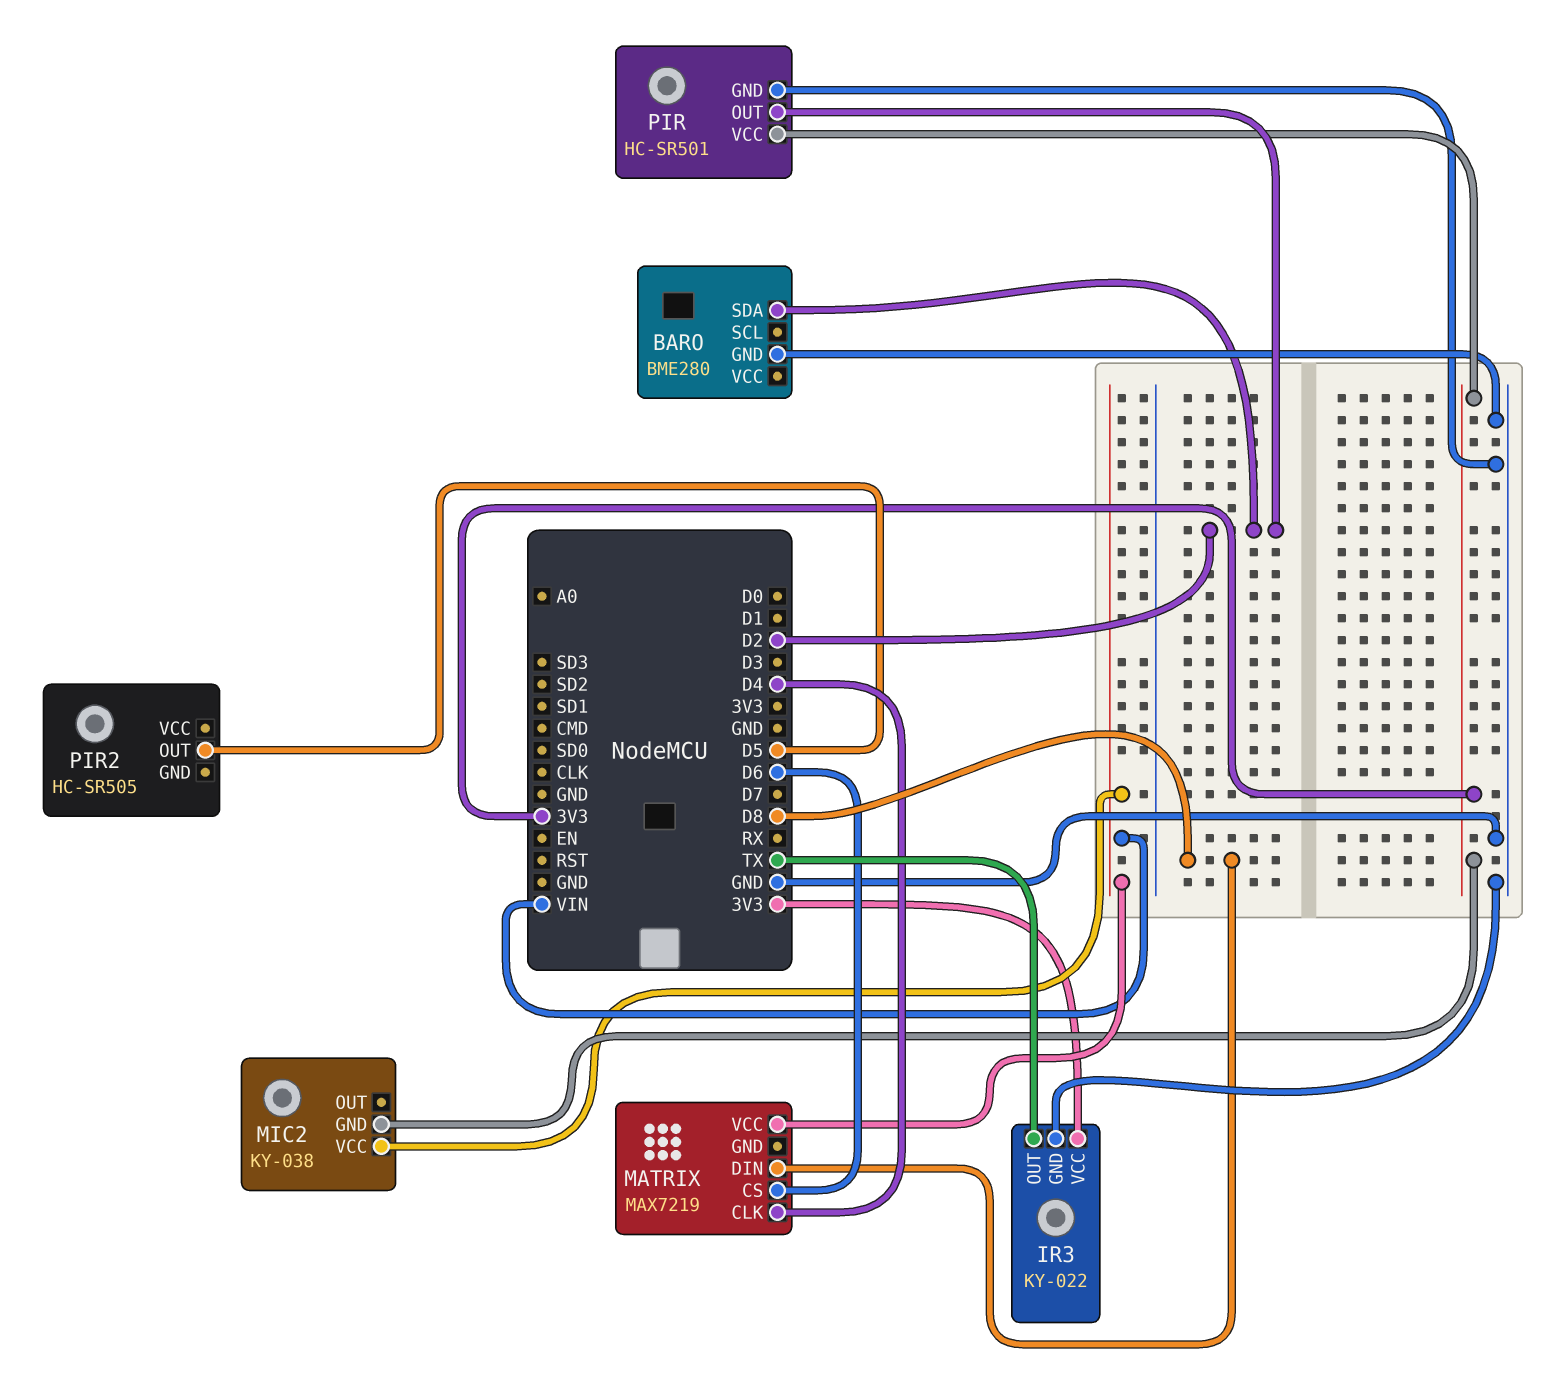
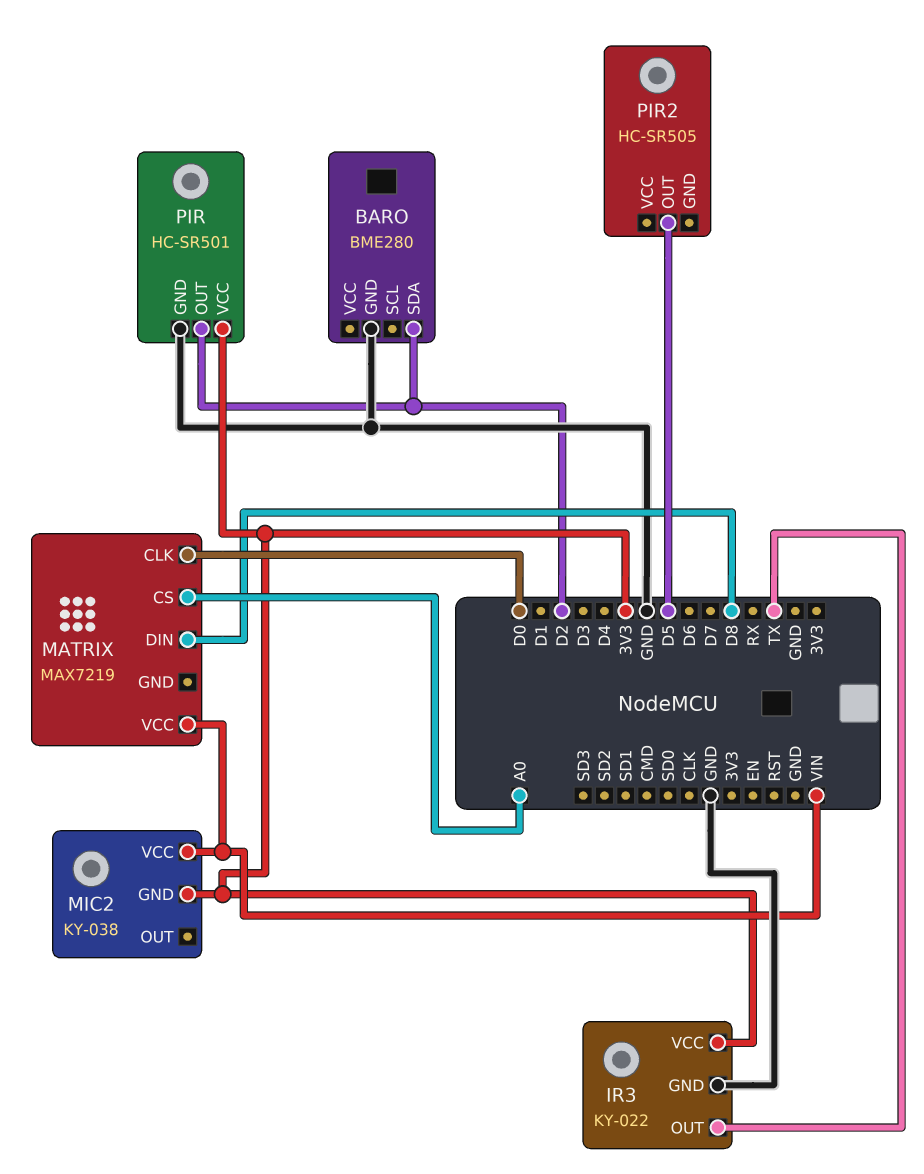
MATRIX pin CLK: D4 -> D0
MATRIX pin CS: D6 -> A0

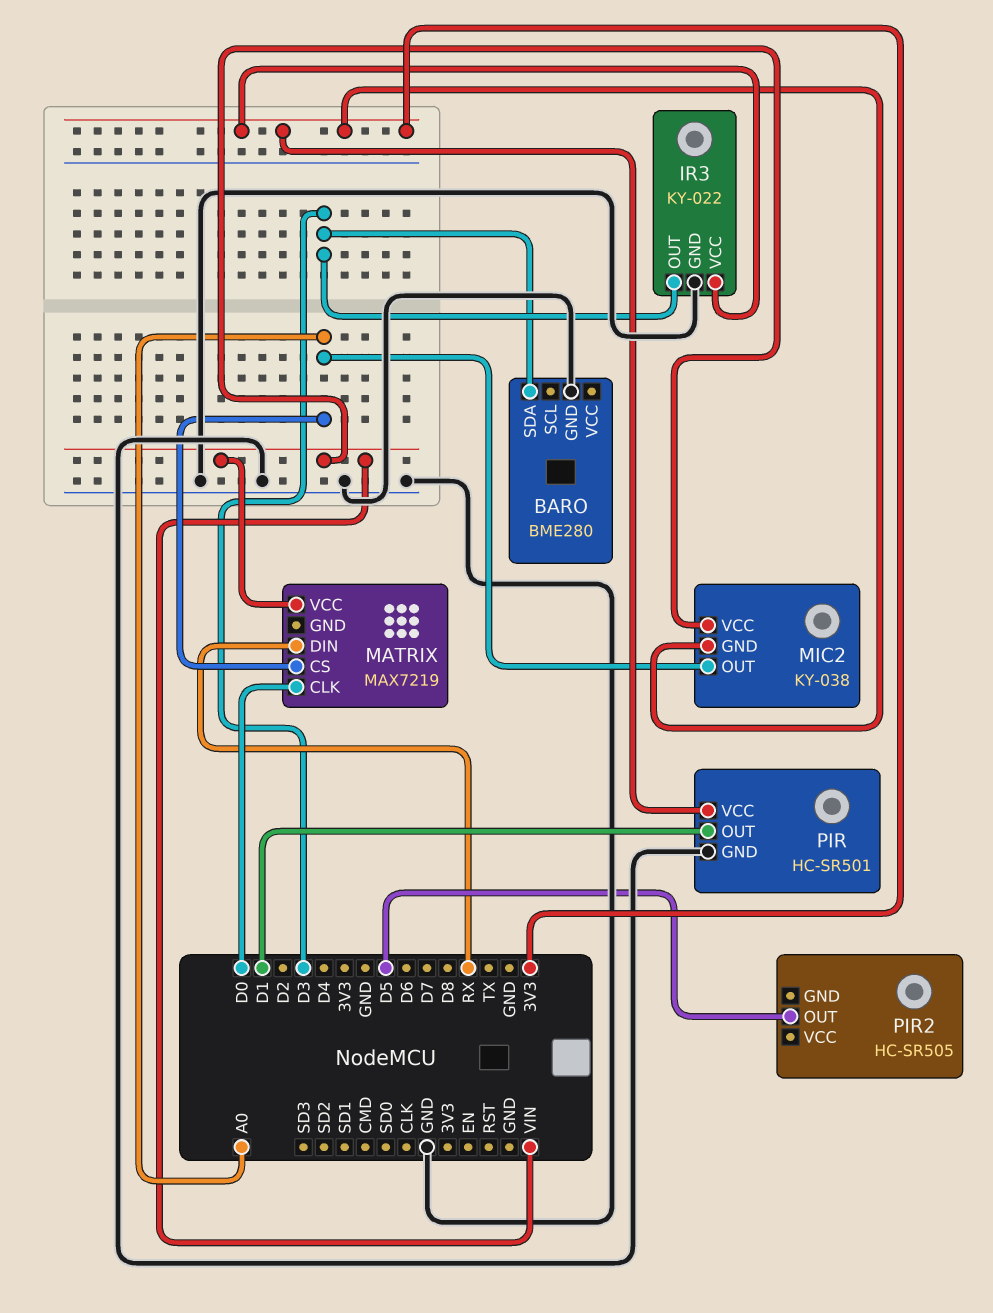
BARO pin SDA: D2 -> D3
IR3 pin OUT: TX -> D3
MATRIX pin DIN: D8 -> RX
MIC2 pin OUT: none -> A0
PIR pin OUT: D2 -> D1

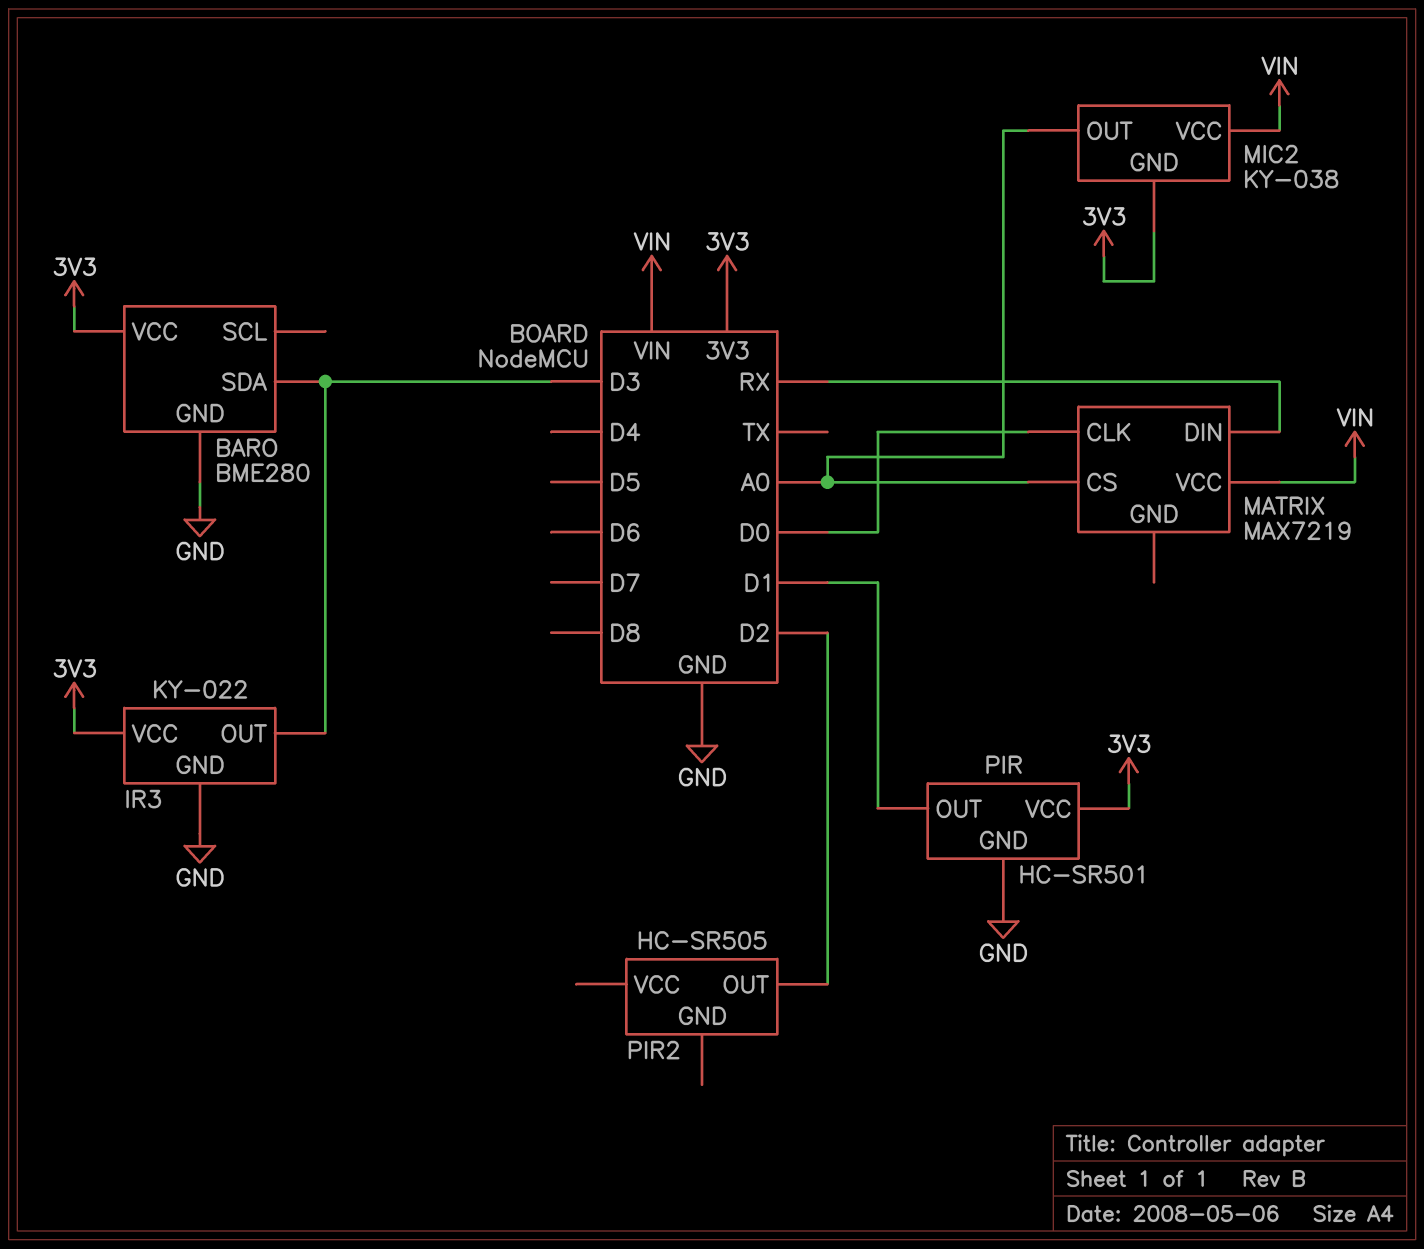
BARO pin VCC: none -> 3V3
PIR2 pin OUT: D5 -> D2

